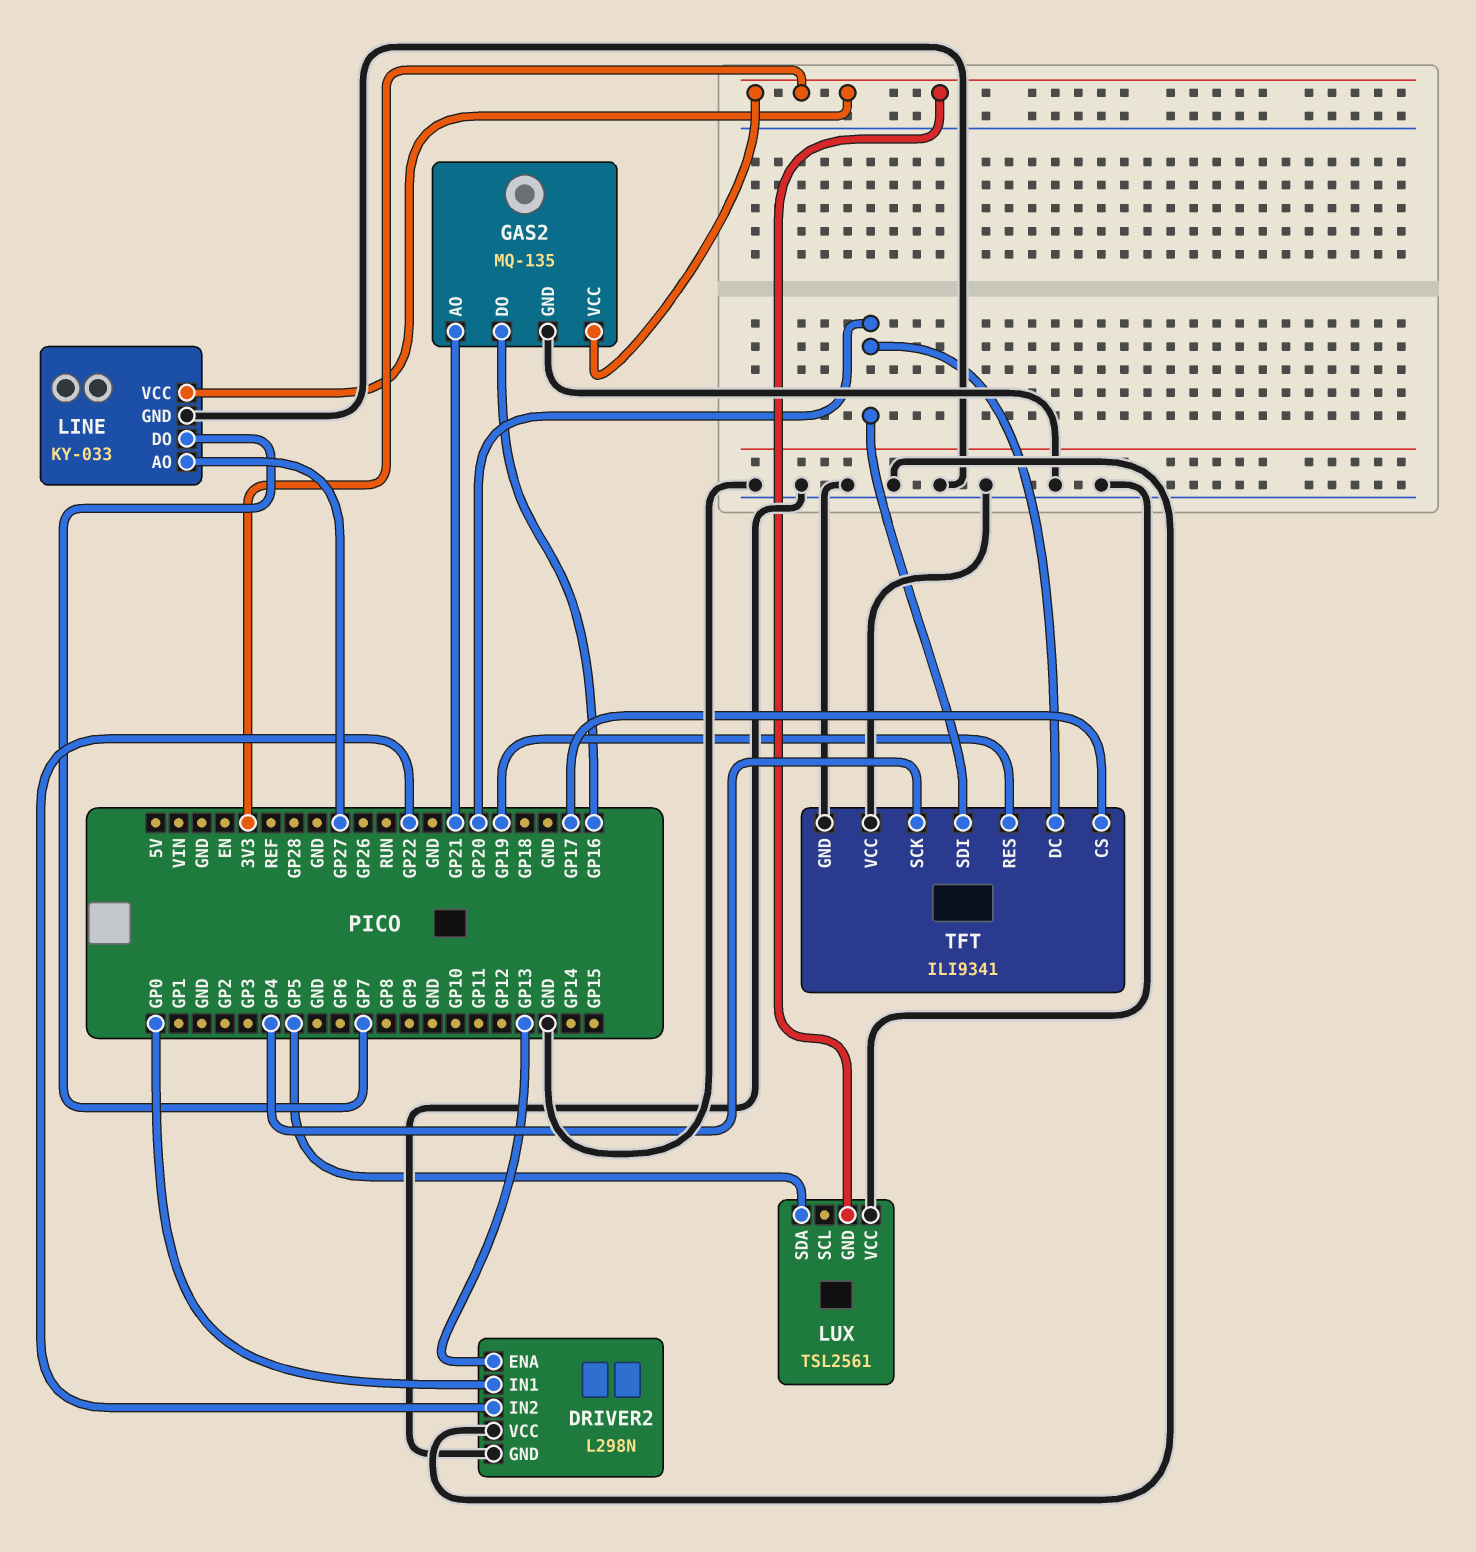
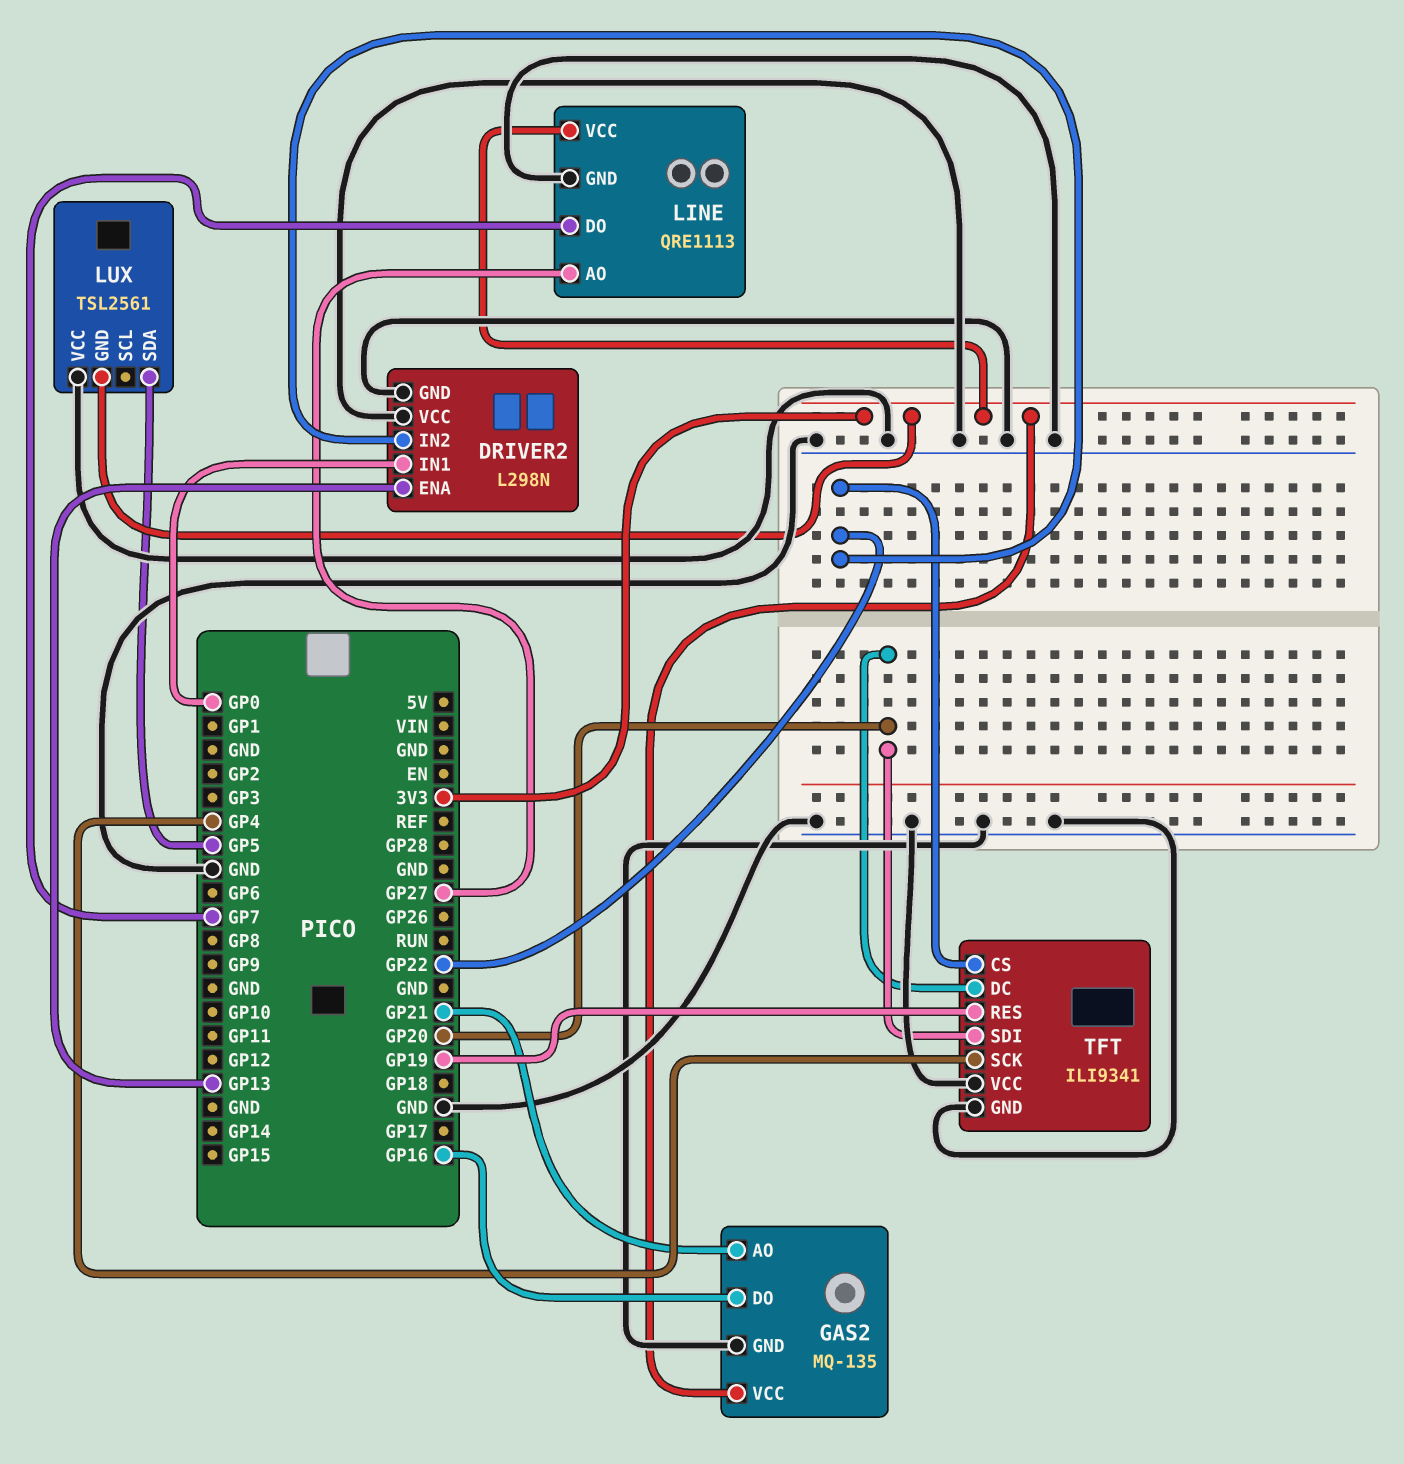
LINE: KY-033 -> QRE1113
TFT pin CS: GP17 -> GP22

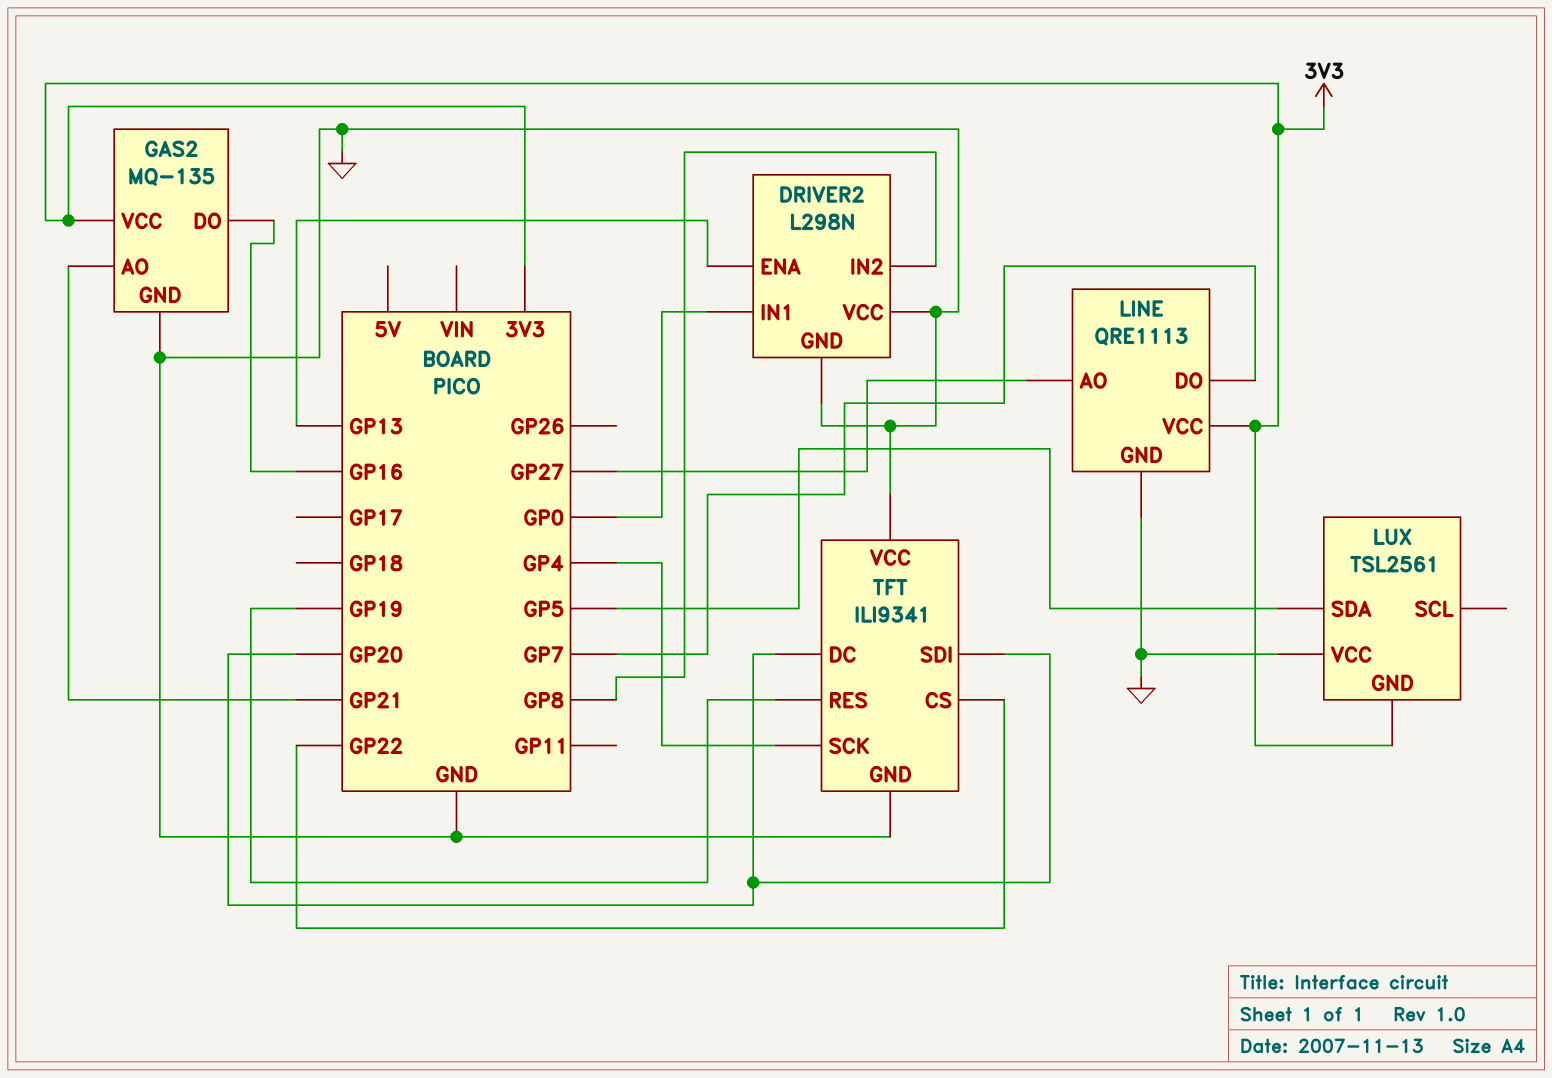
DRIVER2 pin IN2: GP22 -> GP8

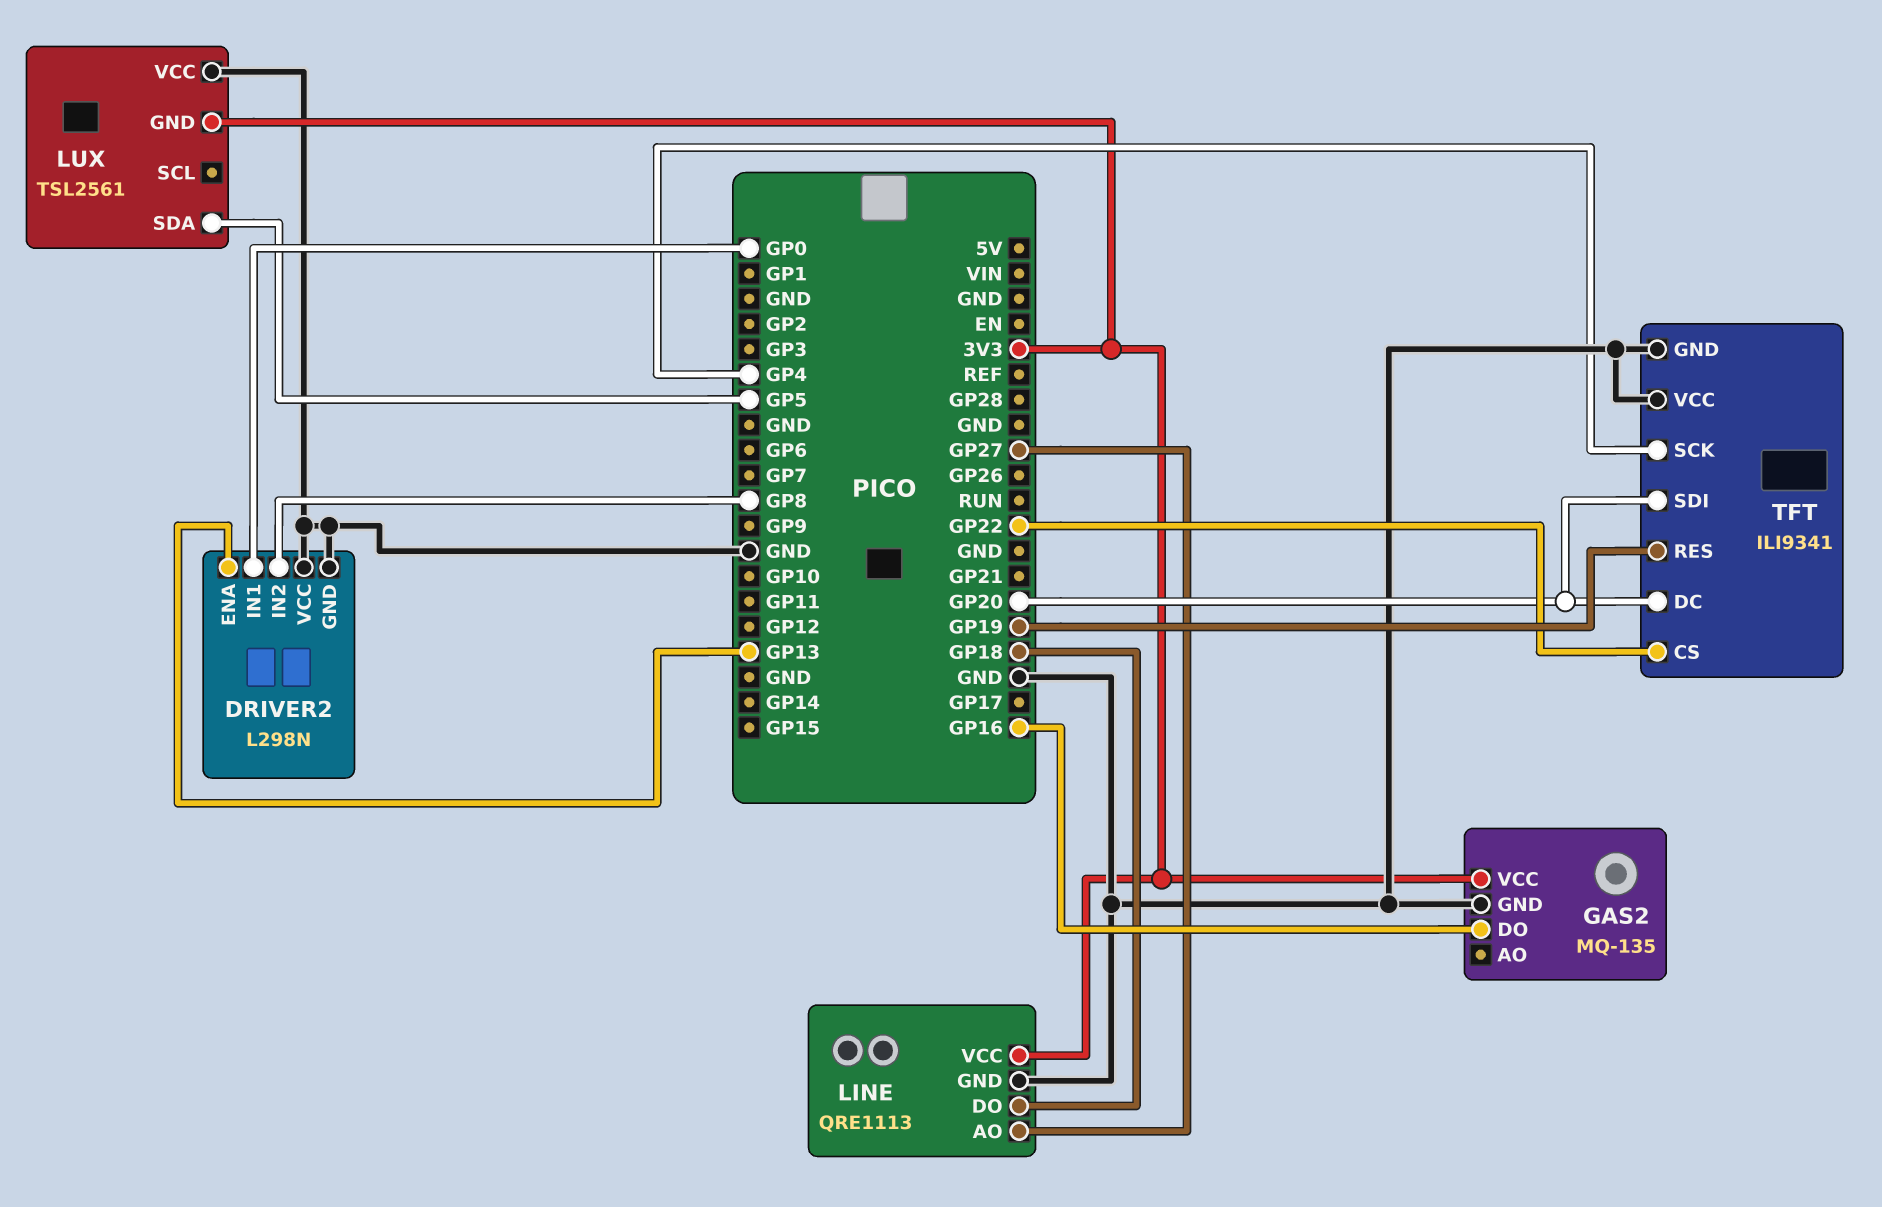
GAS2 pin AO: GP21 -> none
LINE pin DO: GP7 -> GP18

